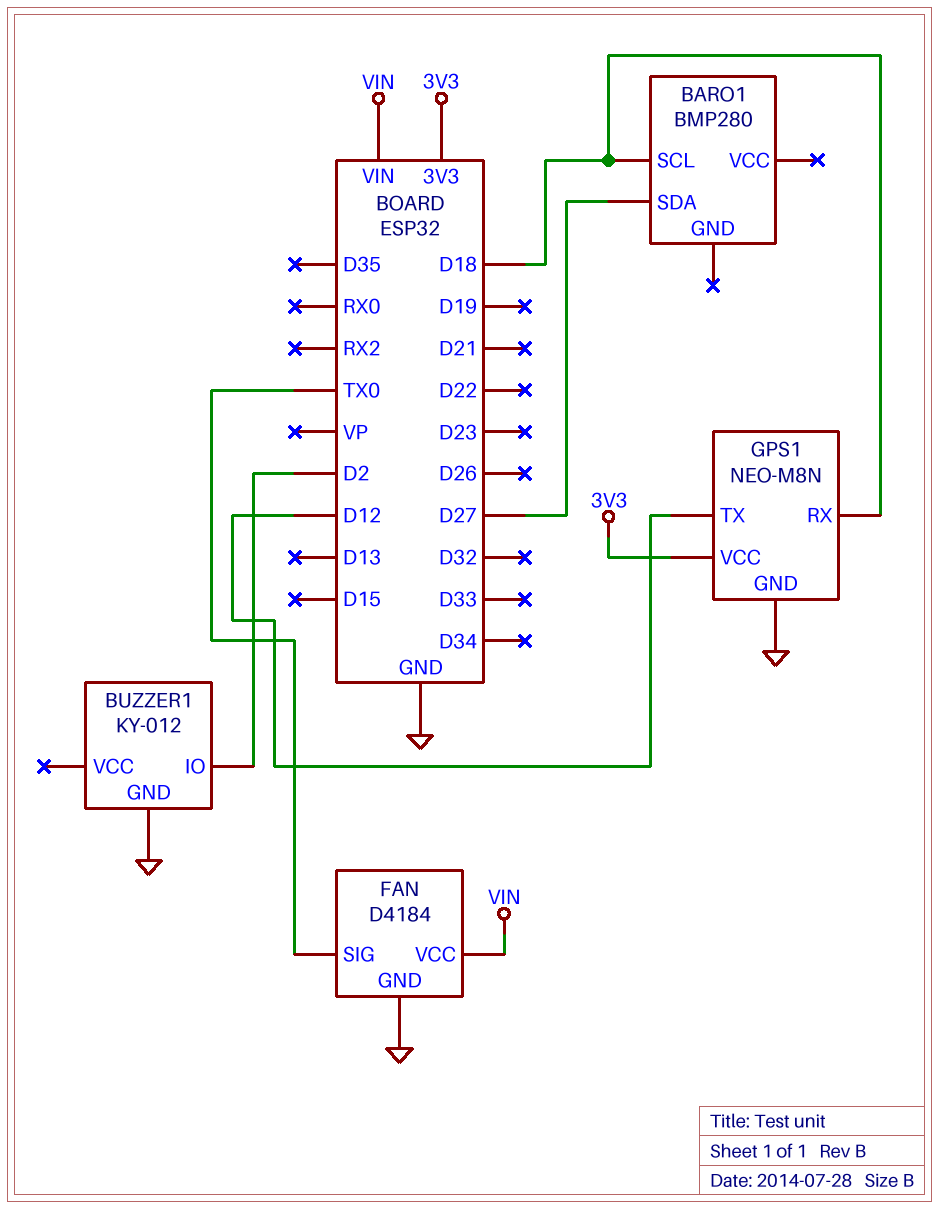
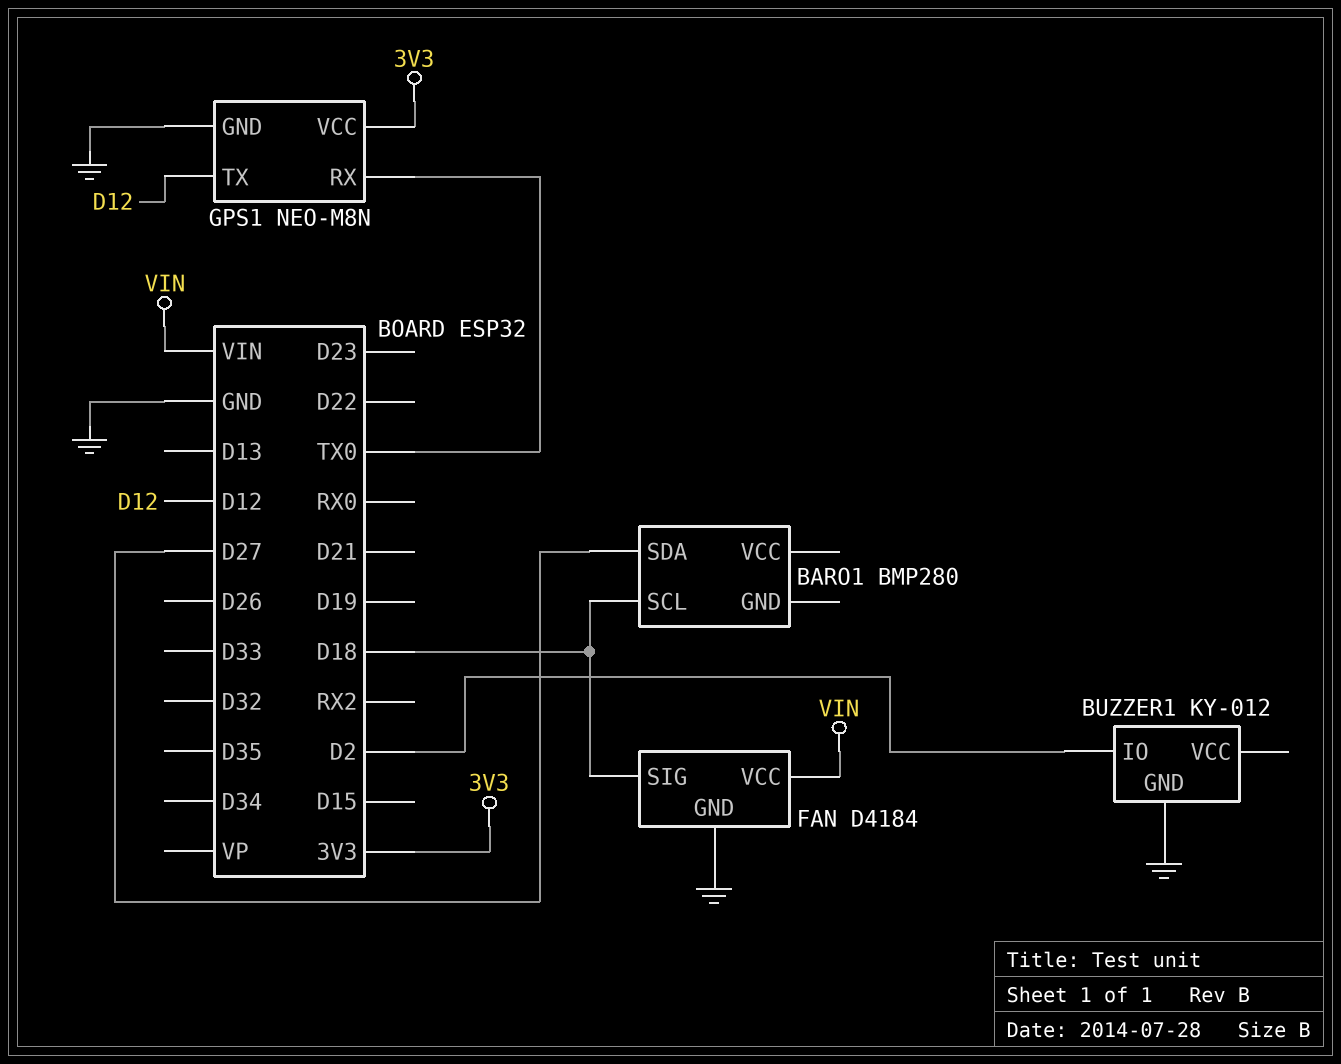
FAN pin SIG: TX0 -> D18
GPS1 pin RX: D18 -> TX0

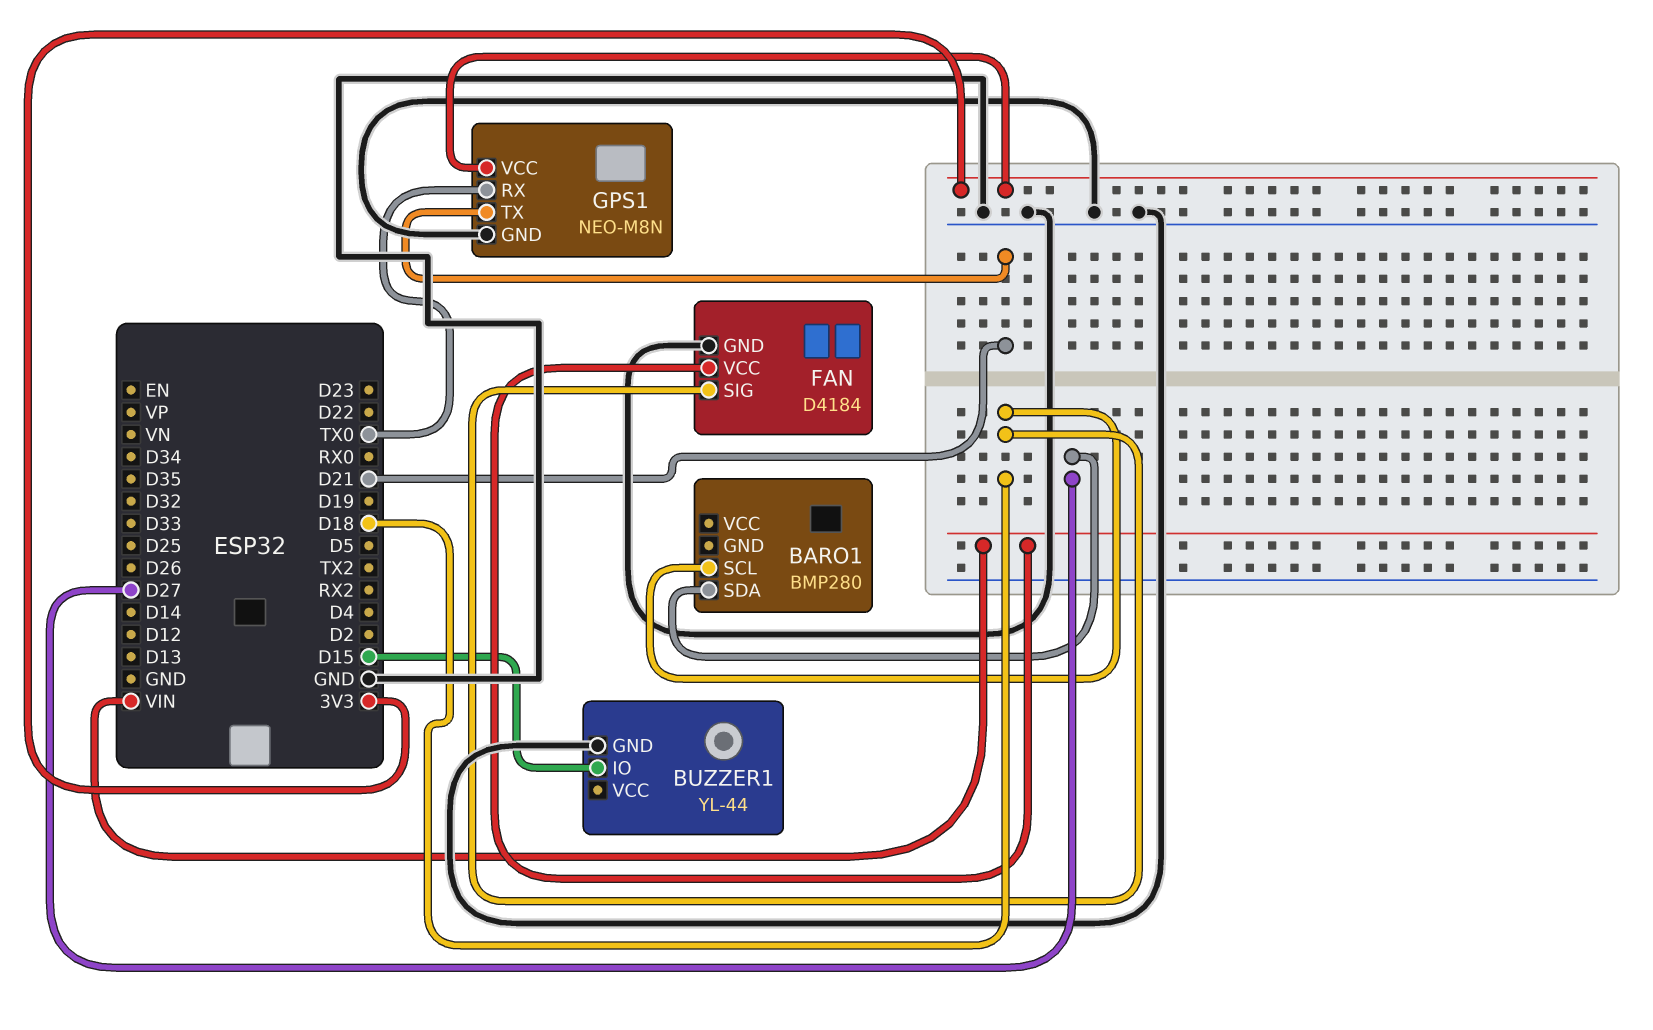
BUZZER1: KY-012 -> YL-44
BUZZER1 pin IO: D2 -> D15
GPS1 pin TX: D12 -> D21

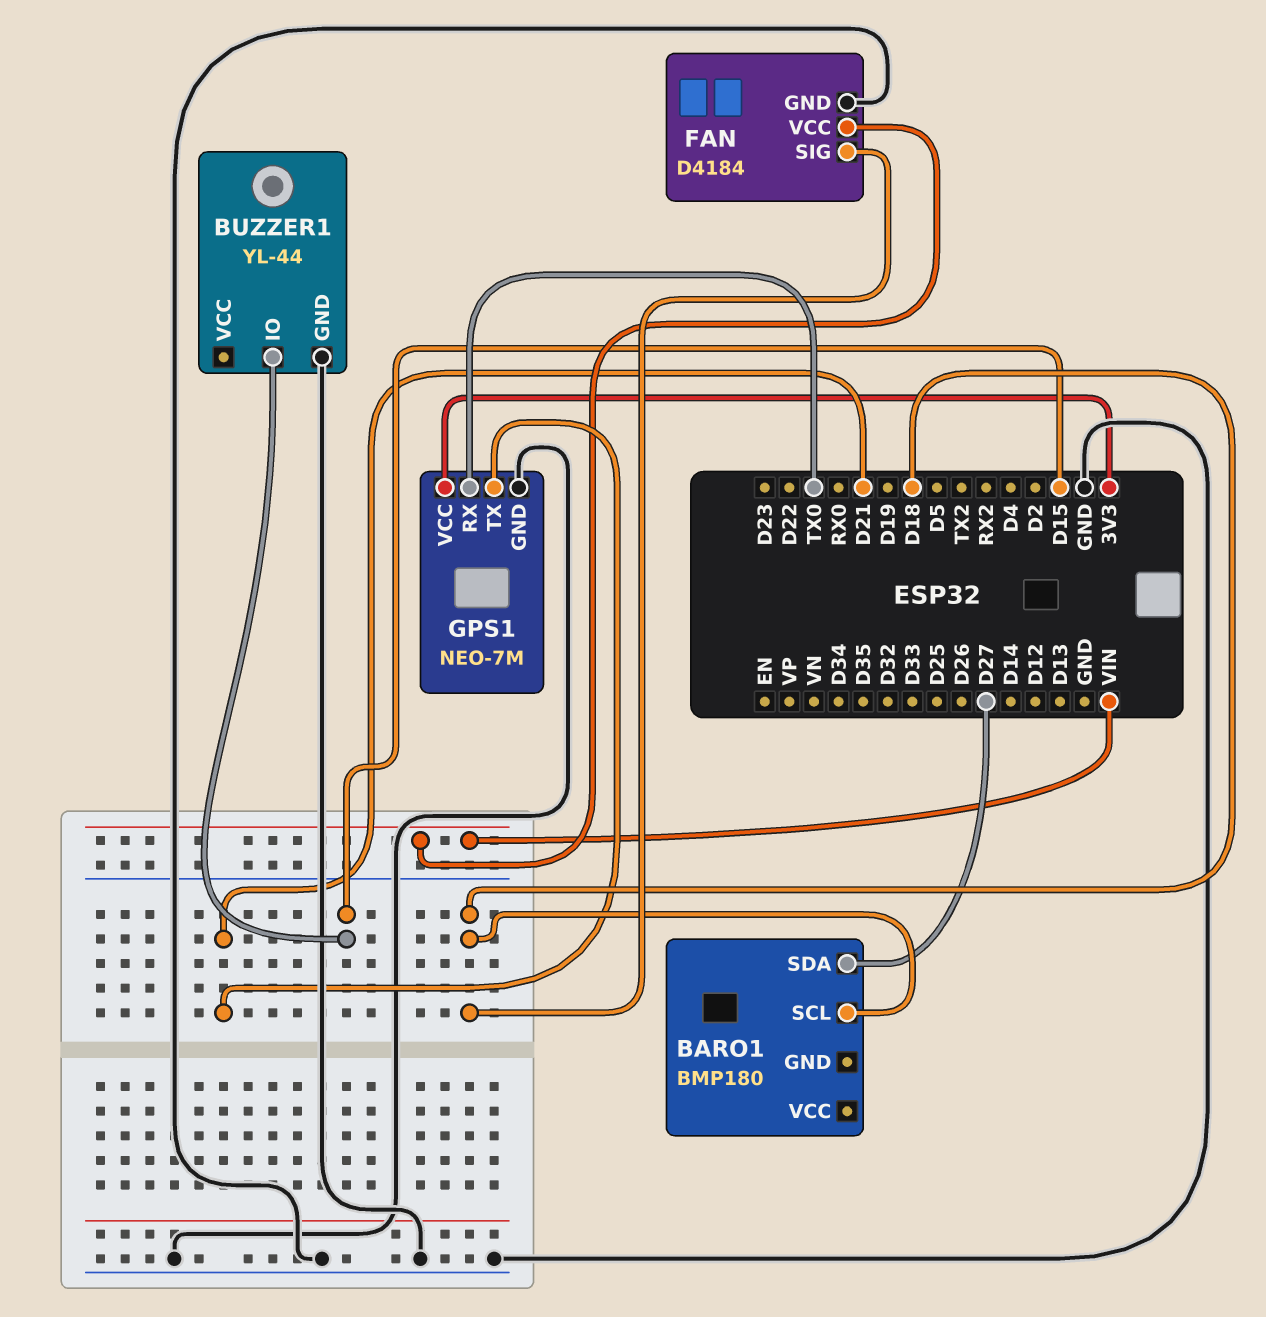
BARO1: BMP280 -> BMP180
GPS1: NEO-M8N -> NEO-7M

